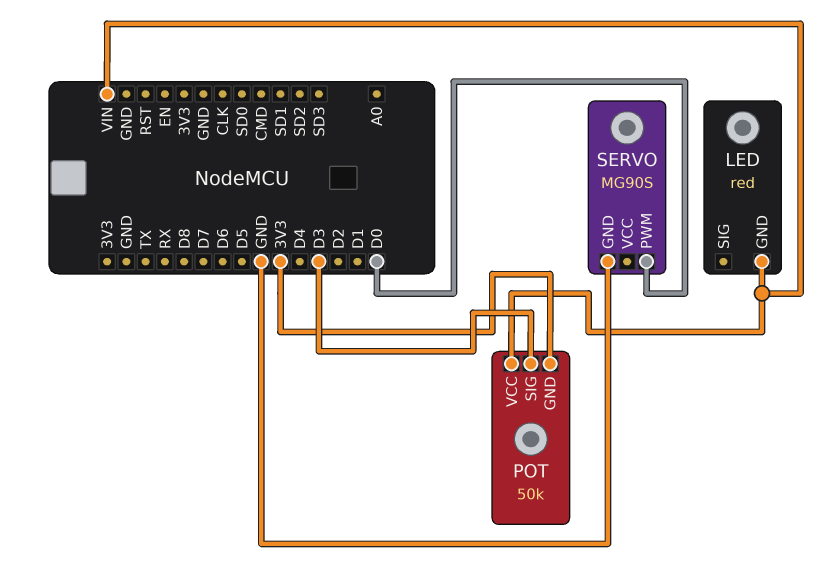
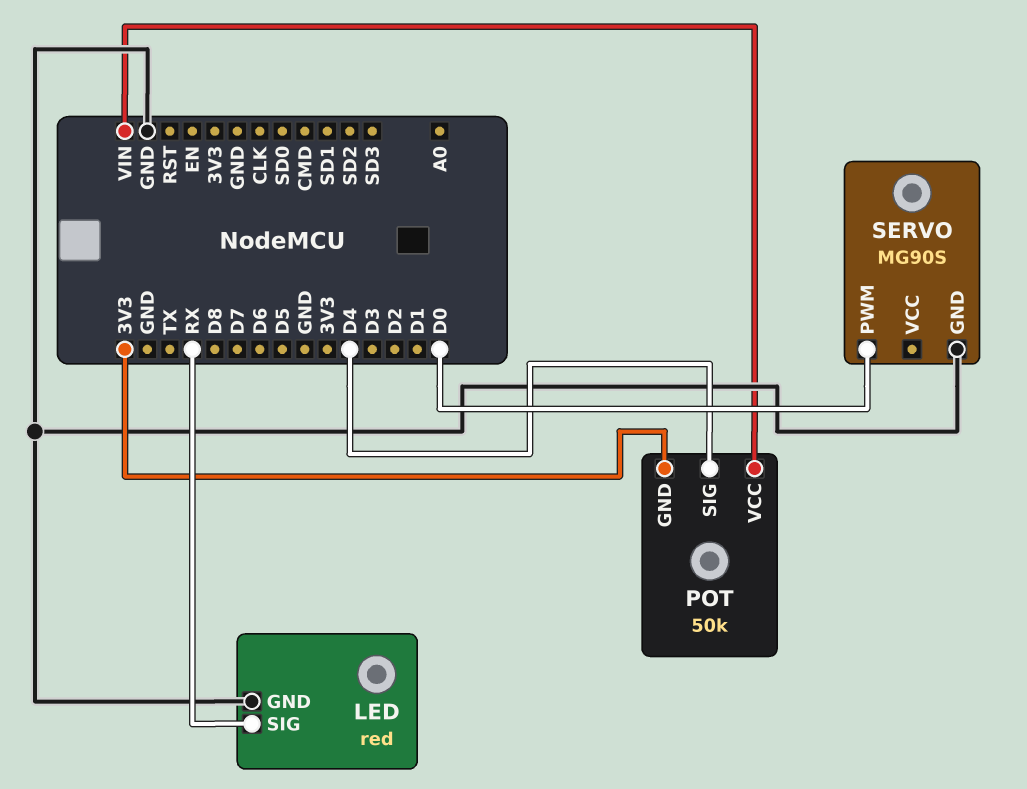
LED pin GND: VIN -> GND
LED pin SIG: none -> RX
POT pin SIG: D3 -> D4

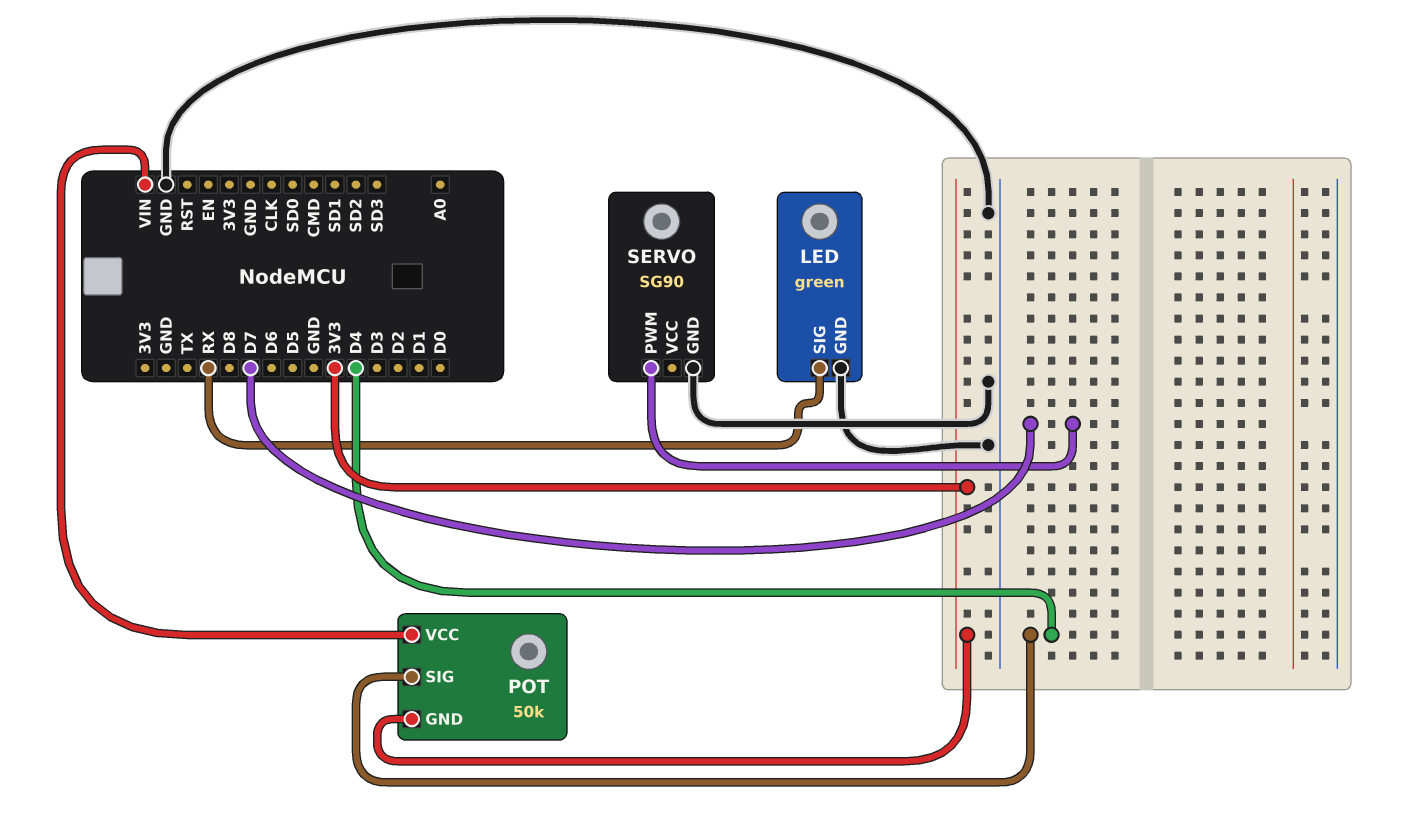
LED: red -> green
SERVO: MG90S -> SG90
SERVO pin PWM: D0 -> D7

